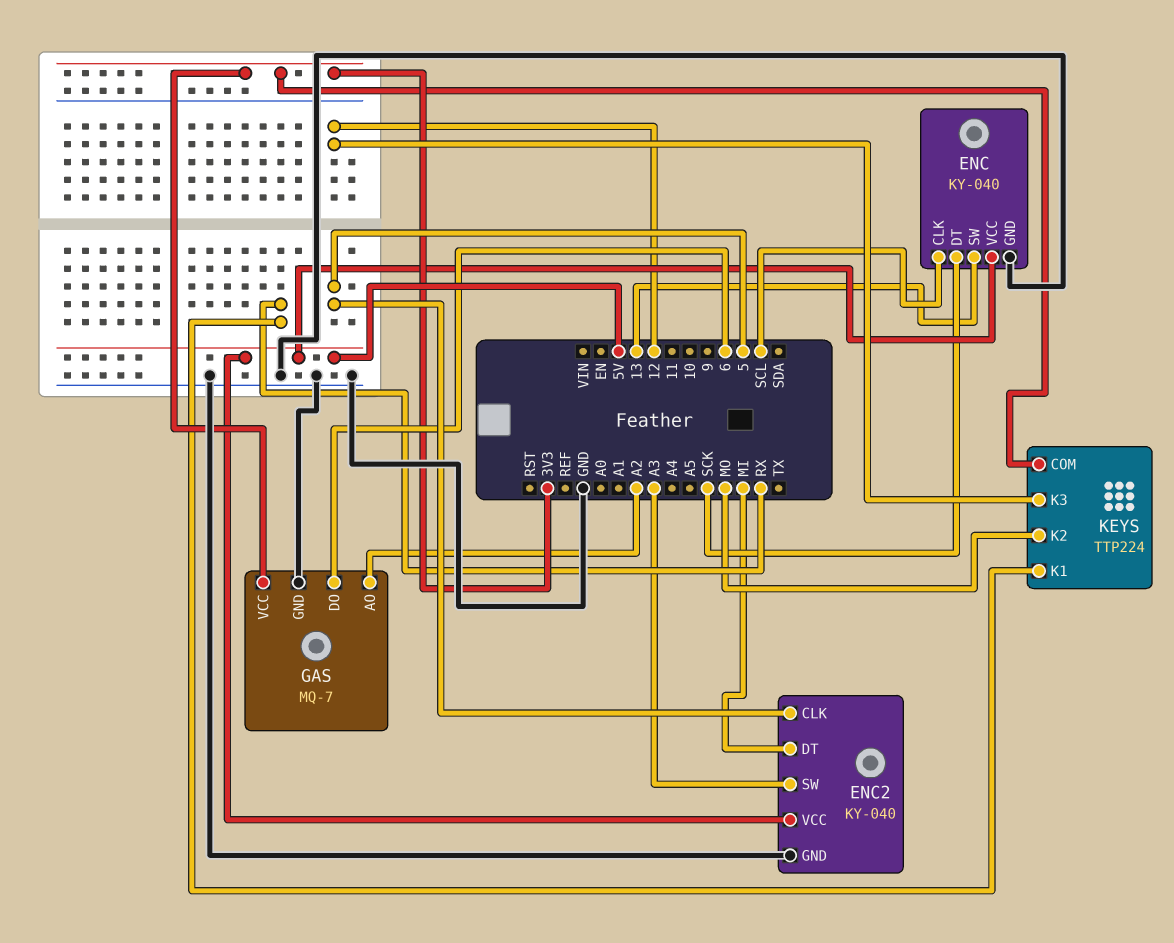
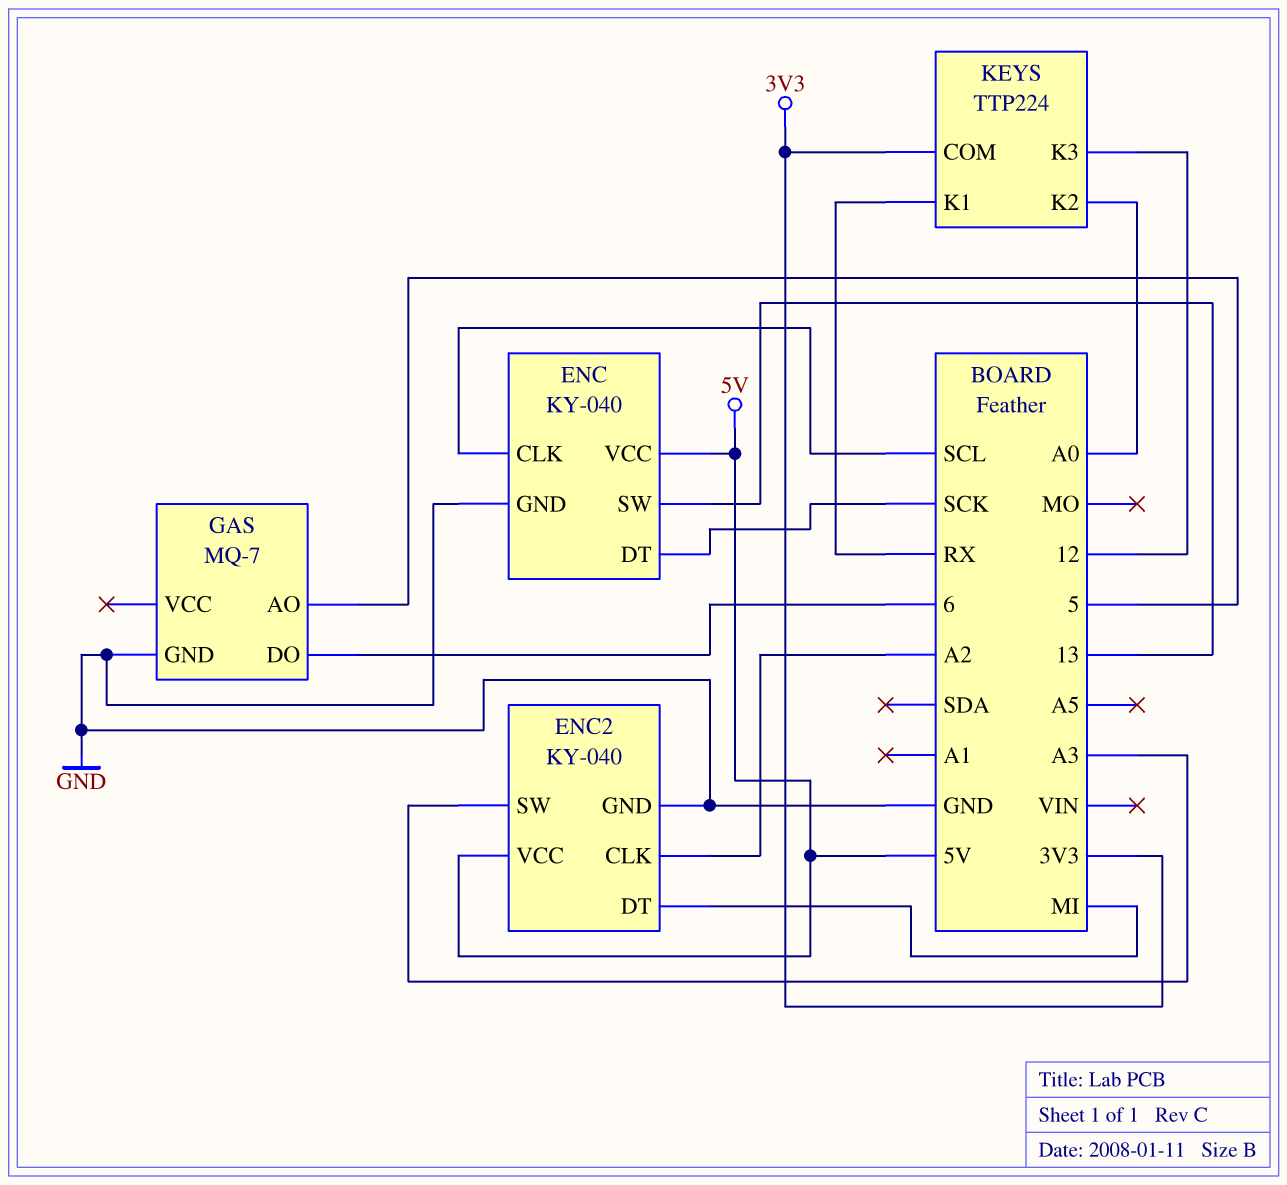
ENC2 pin CLK: 5 -> A2
GAS pin AO: A2 -> 5
GAS pin VCC: 3V3 -> none
KEYS pin K2: MO -> A0

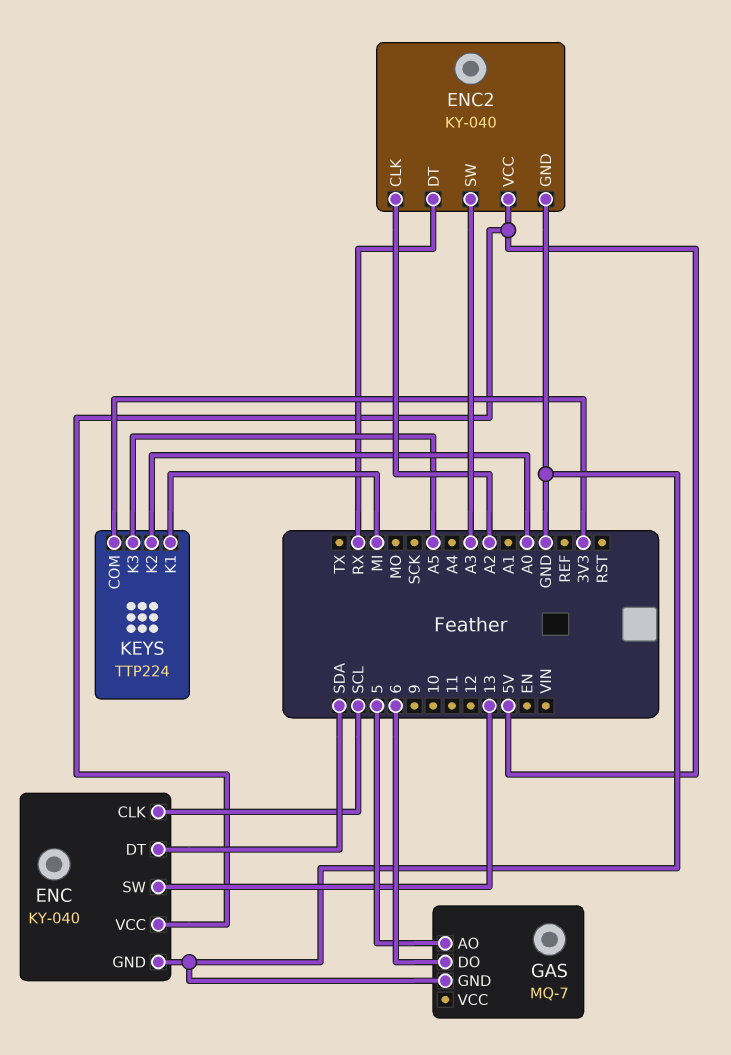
ENC pin DT: SCK -> SDA
ENC2 pin DT: MI -> RX
KEYS pin K1: RX -> MI
KEYS pin K3: 12 -> A5

